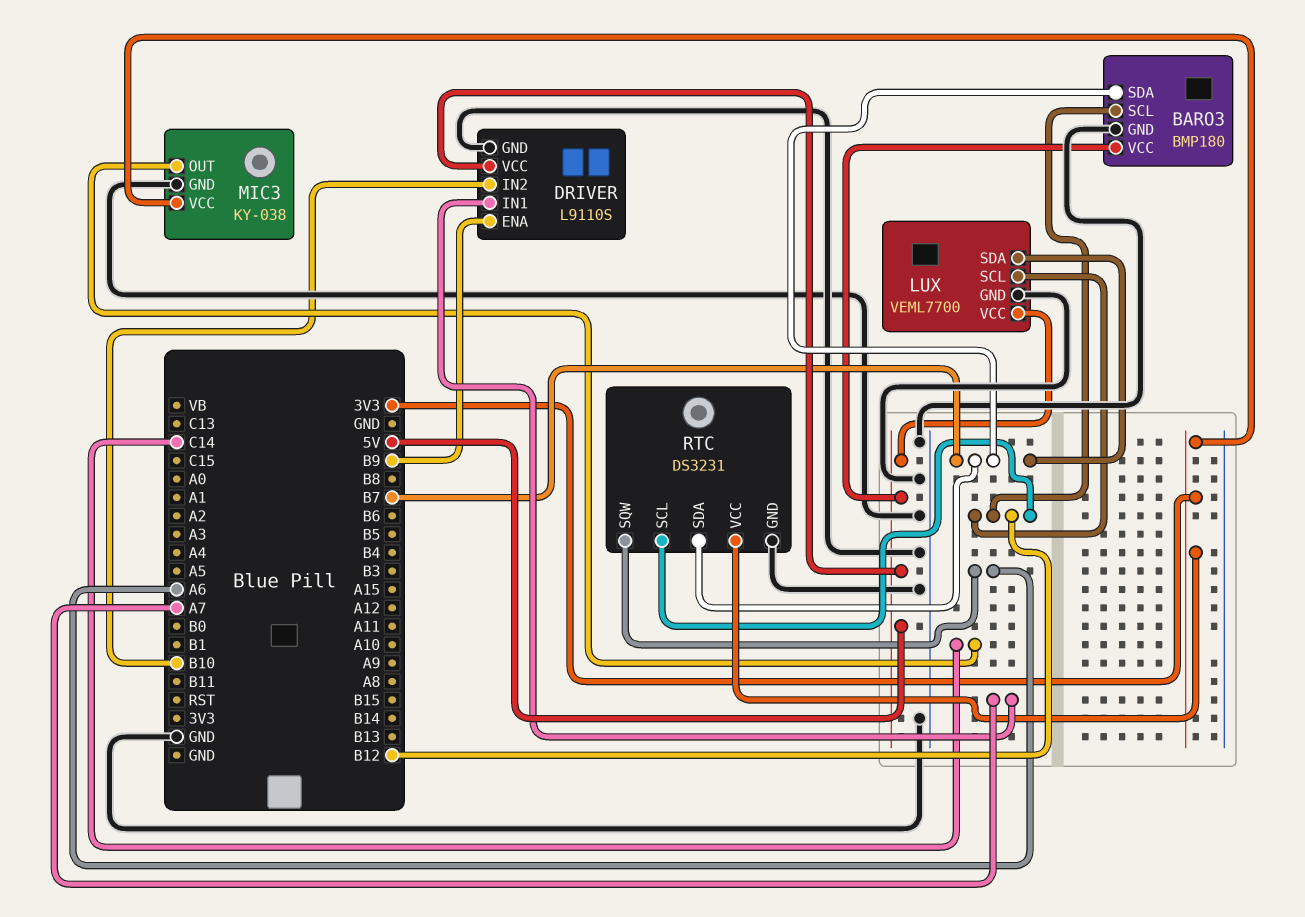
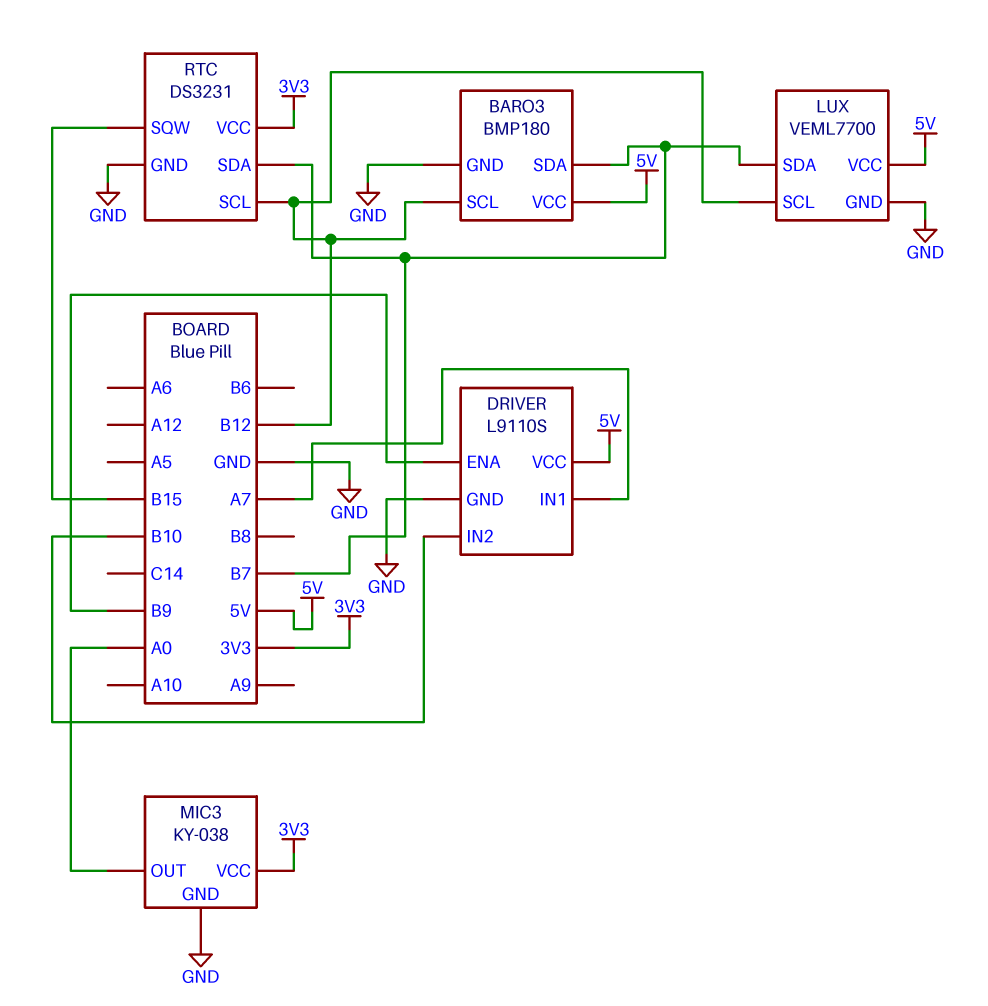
MIC3 pin OUT: C14 -> A0
RTC pin SQW: A6 -> B15

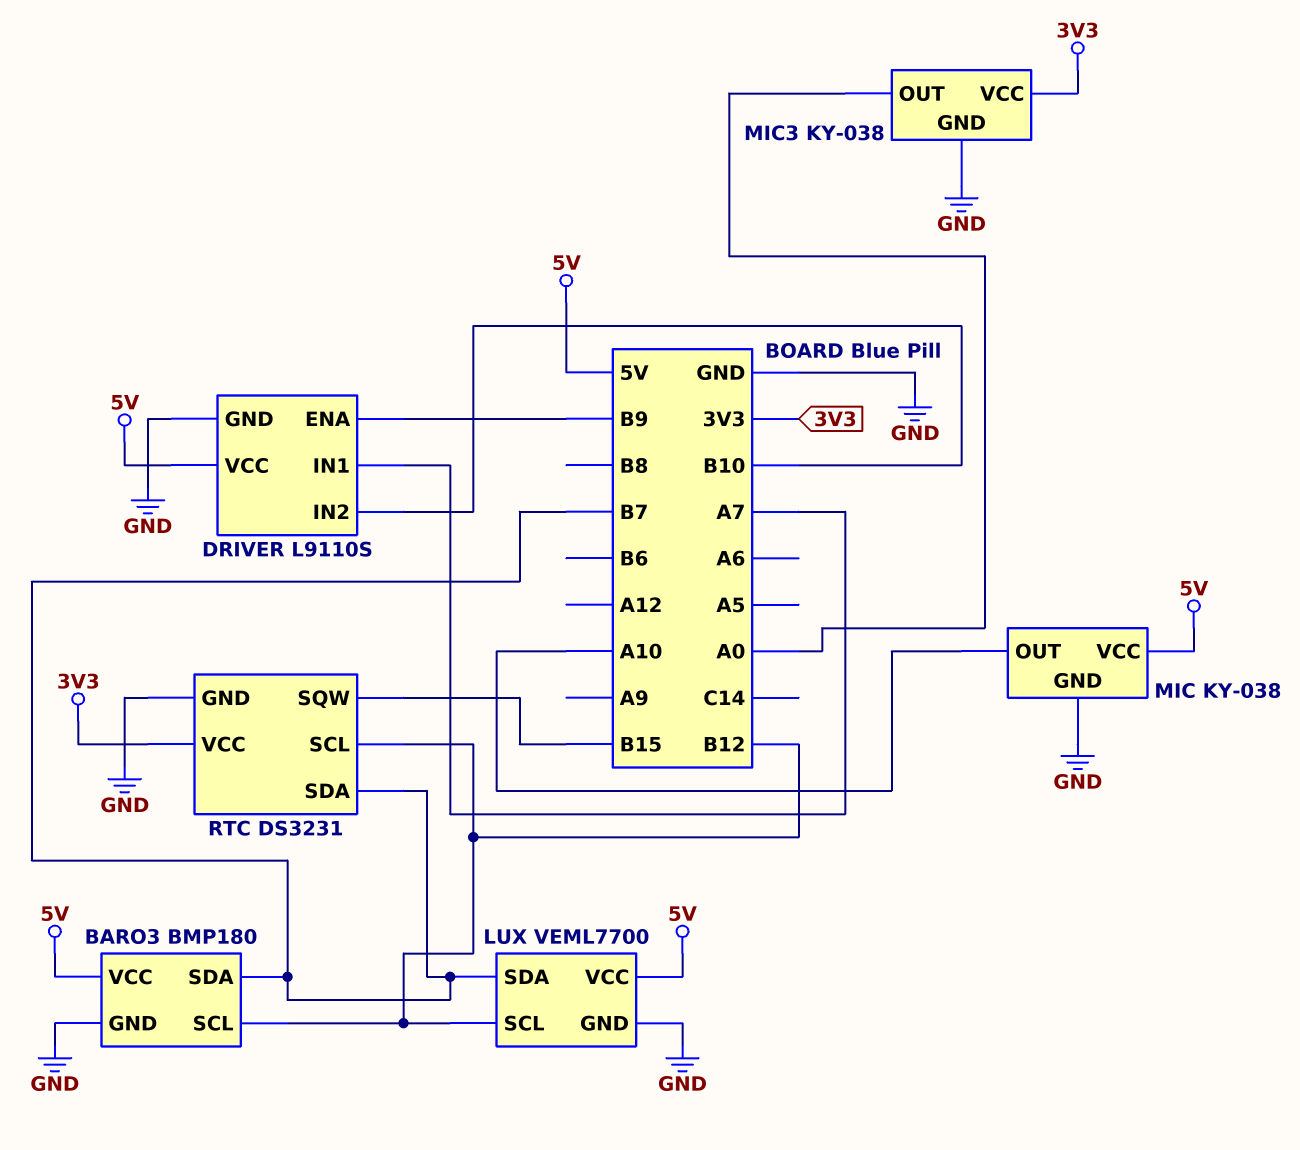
MIC: none -> KY-038
MIC pin GND: none -> GND
MIC pin OUT: none -> A10
MIC pin VCC: none -> 5V

